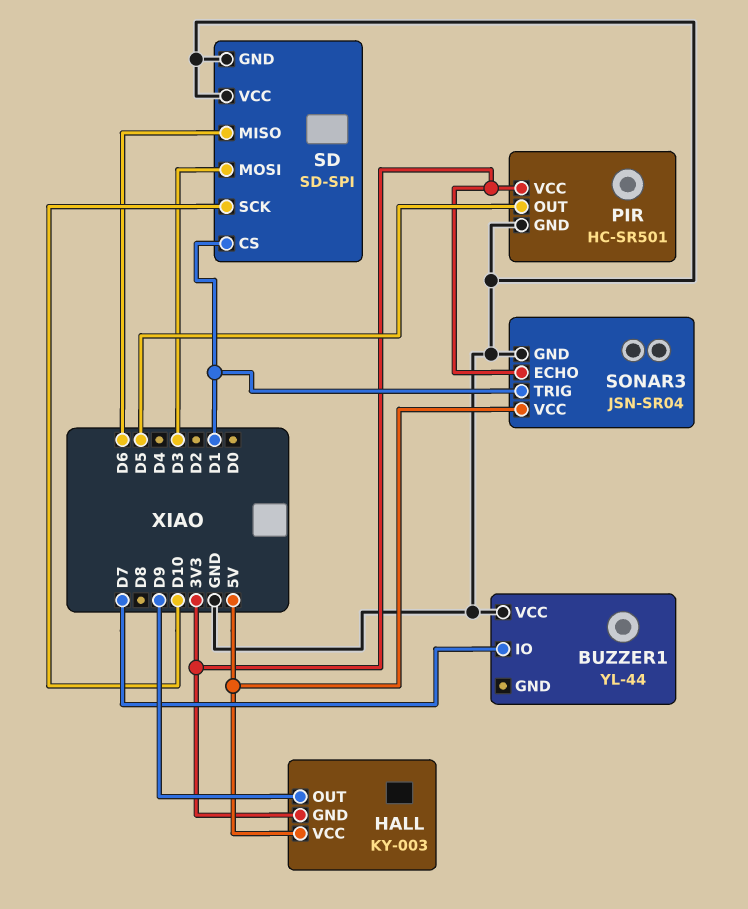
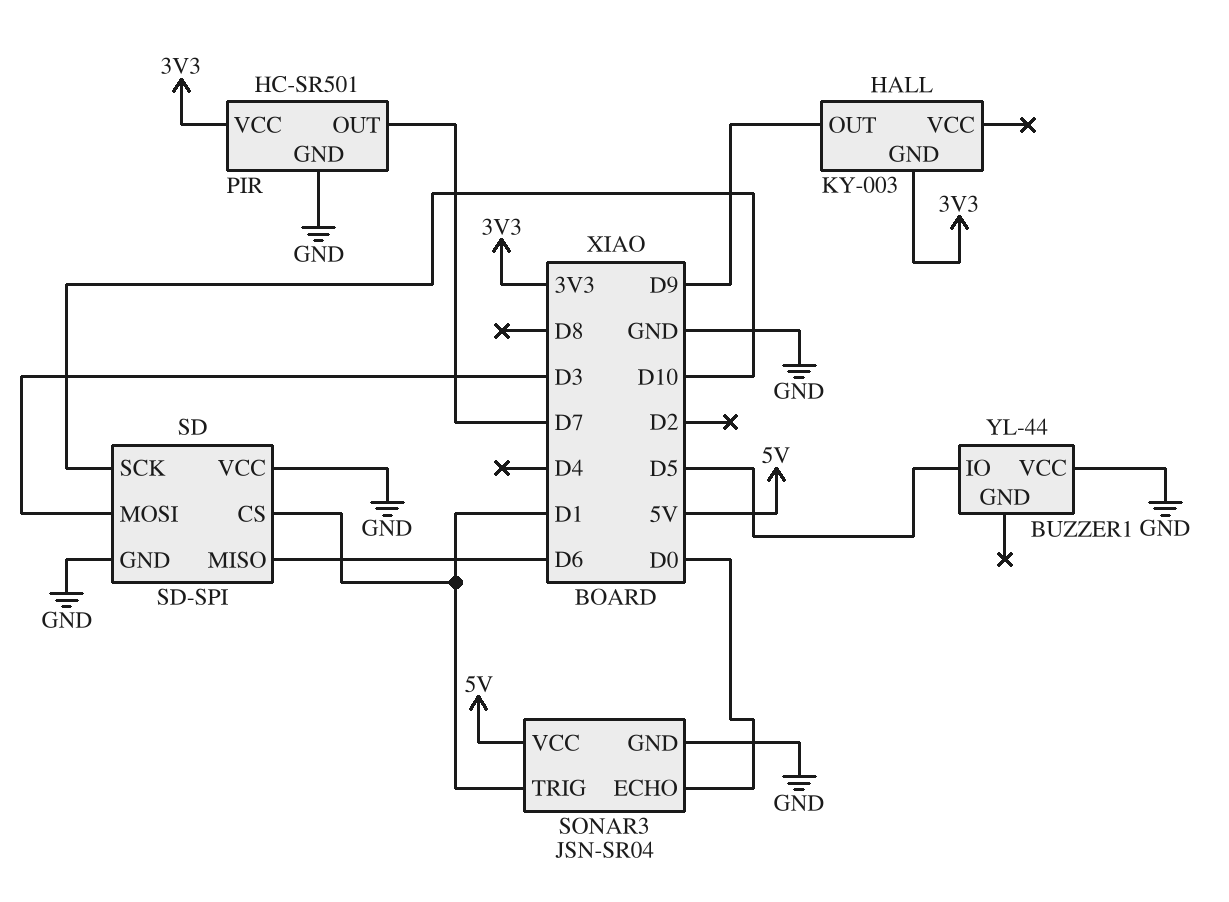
BUZZER1 pin IO: D7 -> D5
HALL pin VCC: 5V -> none
PIR pin OUT: D5 -> D7
SONAR3 pin ECHO: 3V3 -> D0

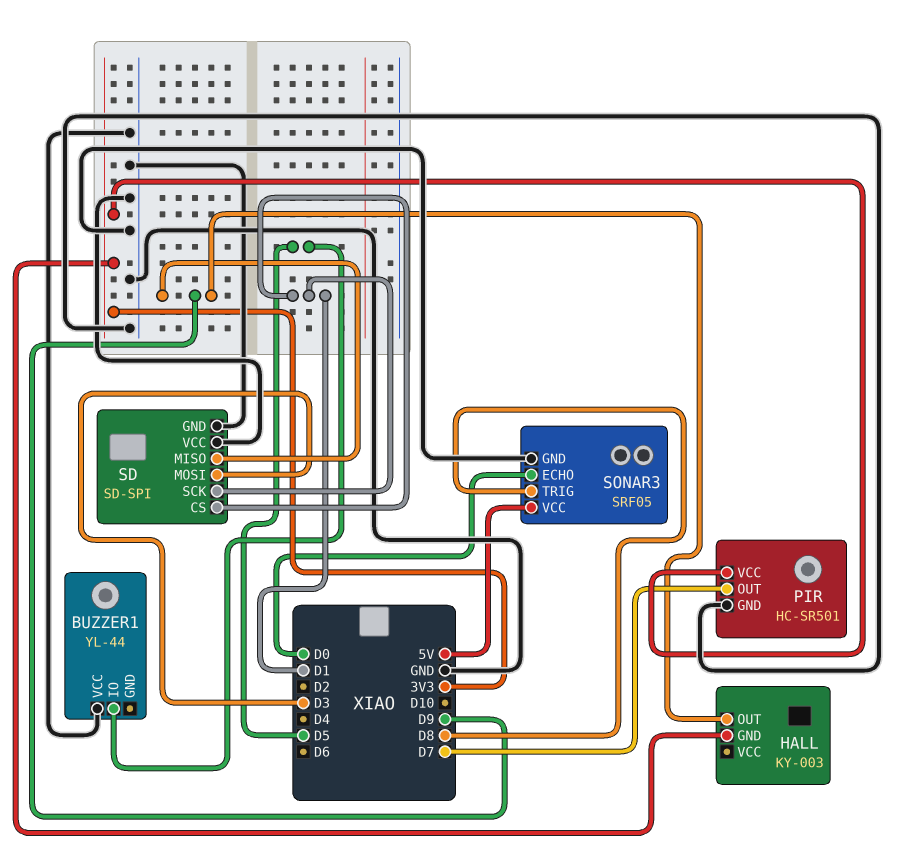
SD pin MISO: D6 -> D9
SD pin SCK: D10 -> D1
SONAR3: JSN-SR04 -> SRF05
SONAR3 pin TRIG: D1 -> D8

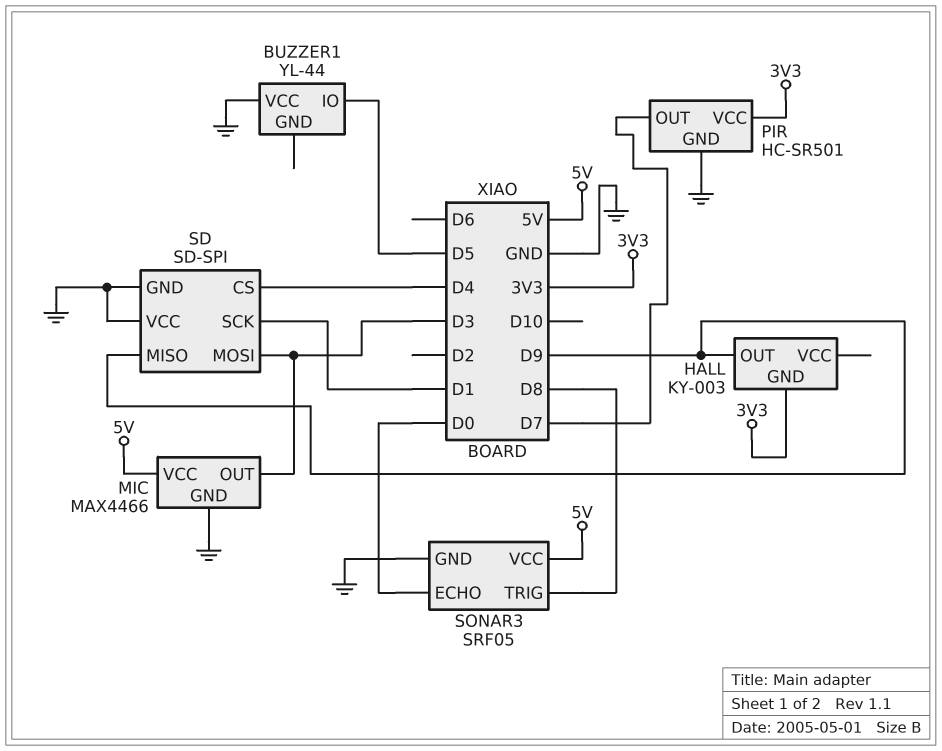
MIC: none -> MAX4466
MIC pin GND: none -> GND
MIC pin OUT: none -> D3
MIC pin VCC: none -> 5V
SD pin CS: D1 -> D4

